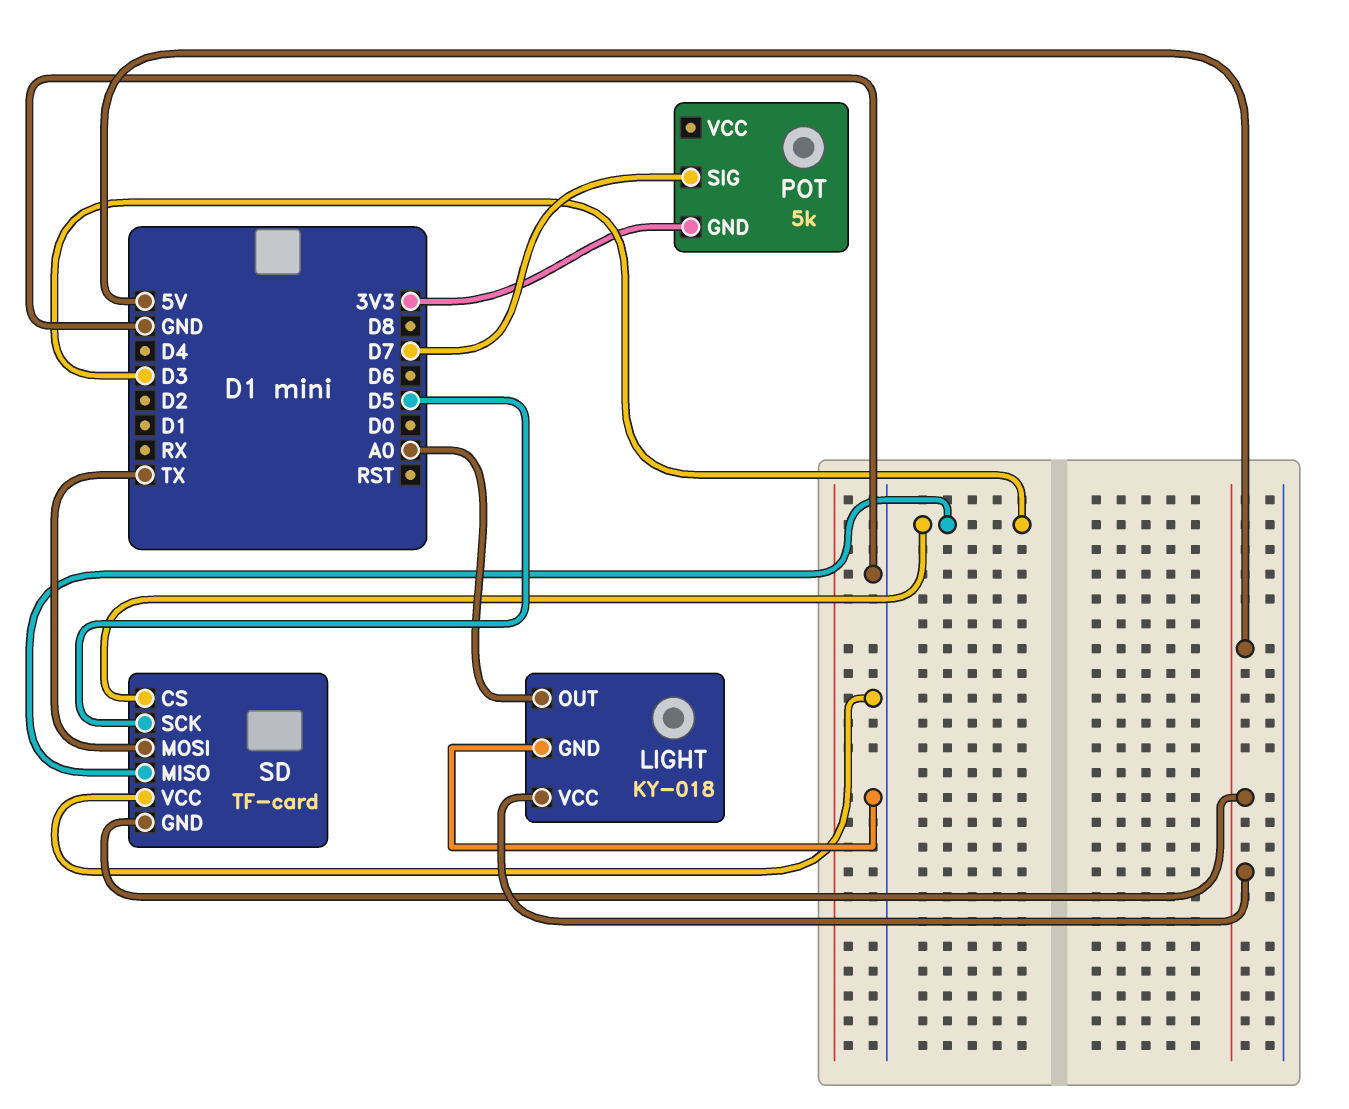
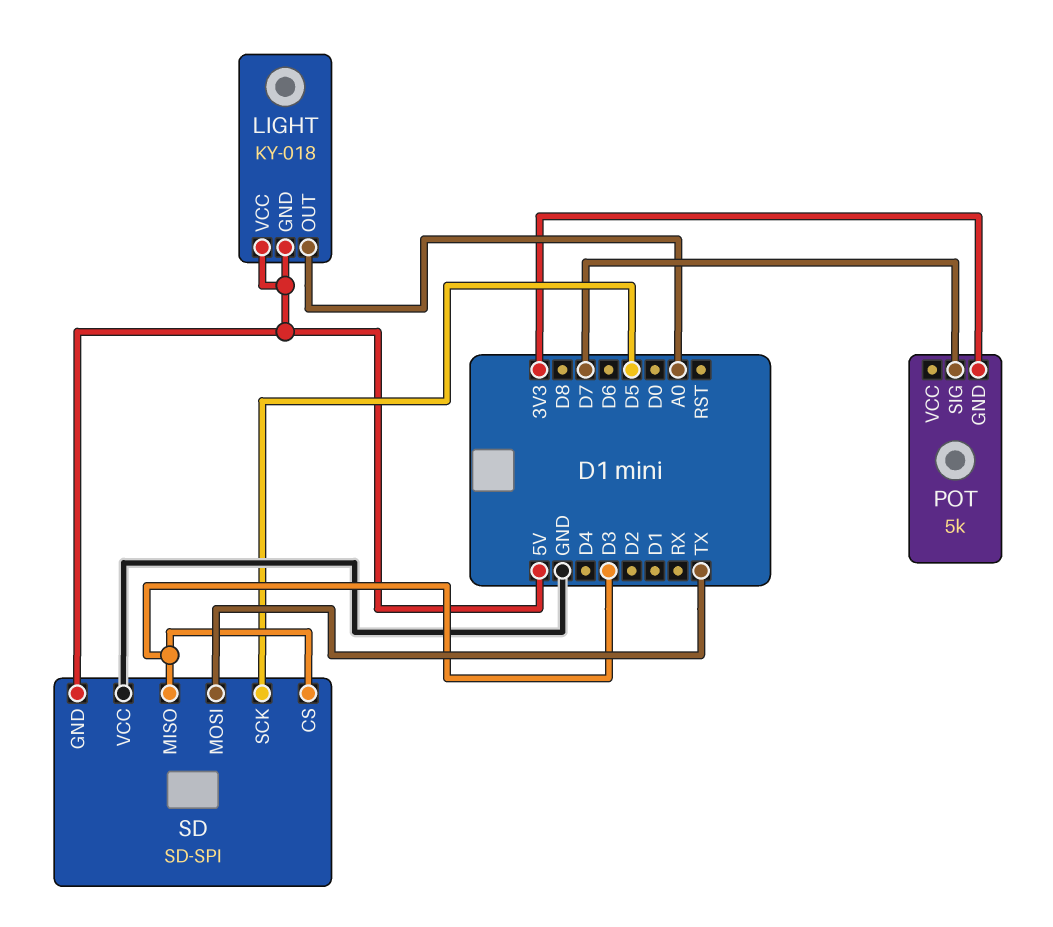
LIGHT pin GND: GND -> 5V
SD: TF-card -> SD-SPI

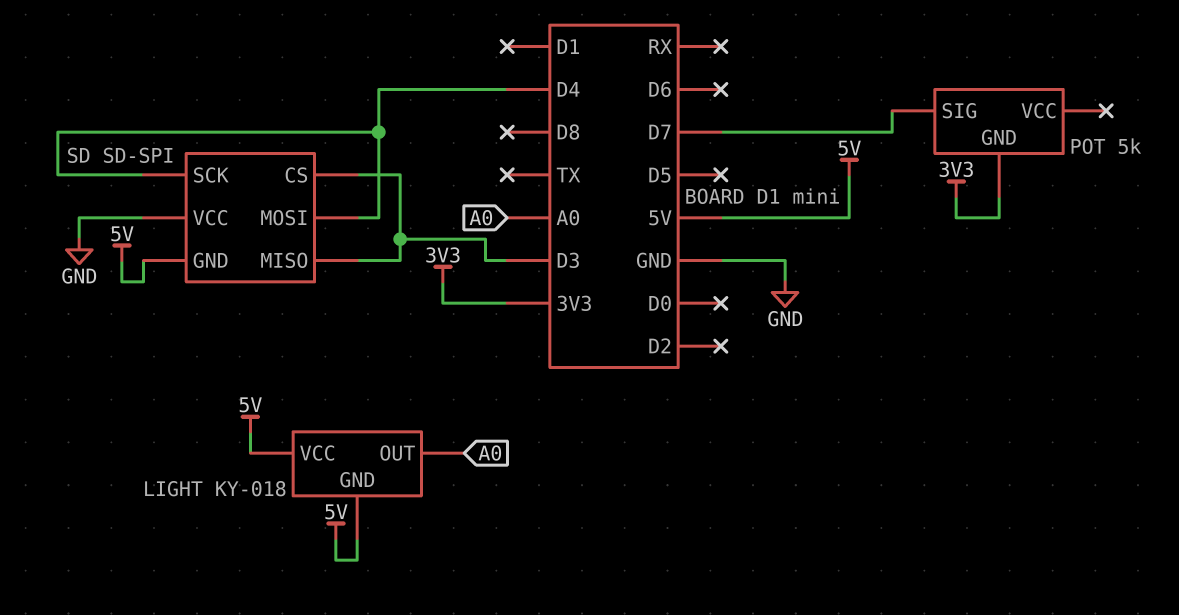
SD pin MOSI: TX -> D4
SD pin SCK: D5 -> D4

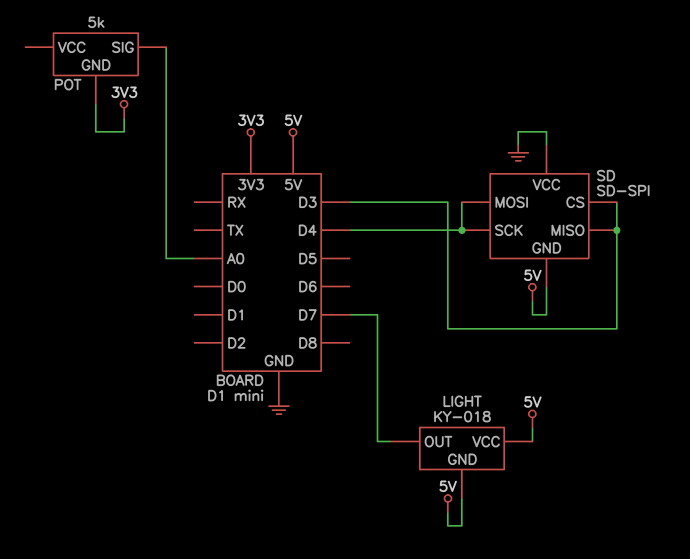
LIGHT pin OUT: A0 -> D7
POT pin SIG: D7 -> A0

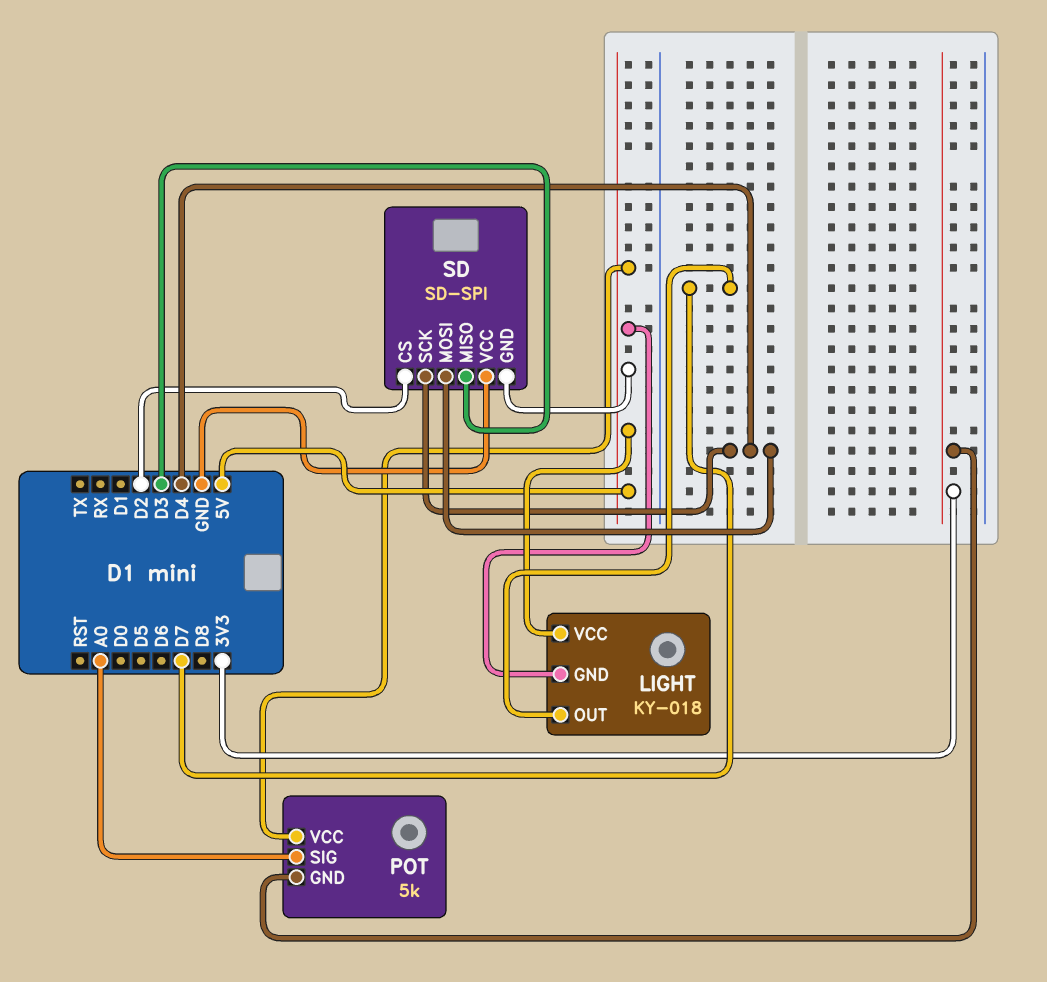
POT pin VCC: none -> 5V
SD pin CS: D3 -> D2

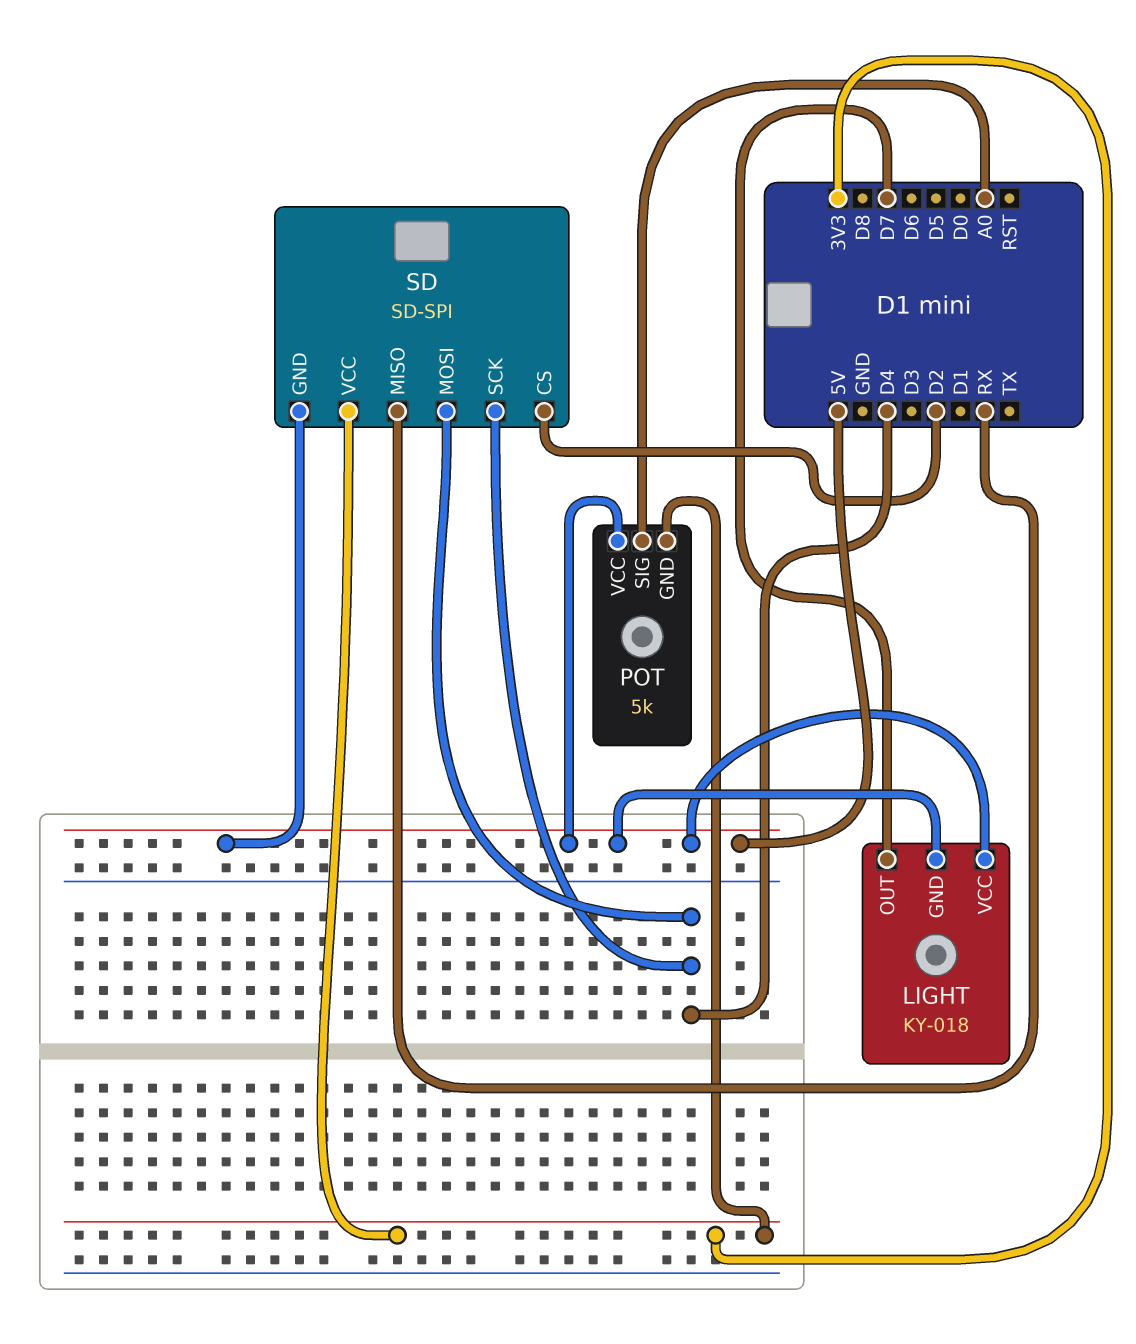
SD pin MISO: D3 -> RX
SD pin VCC: GND -> 3V3

